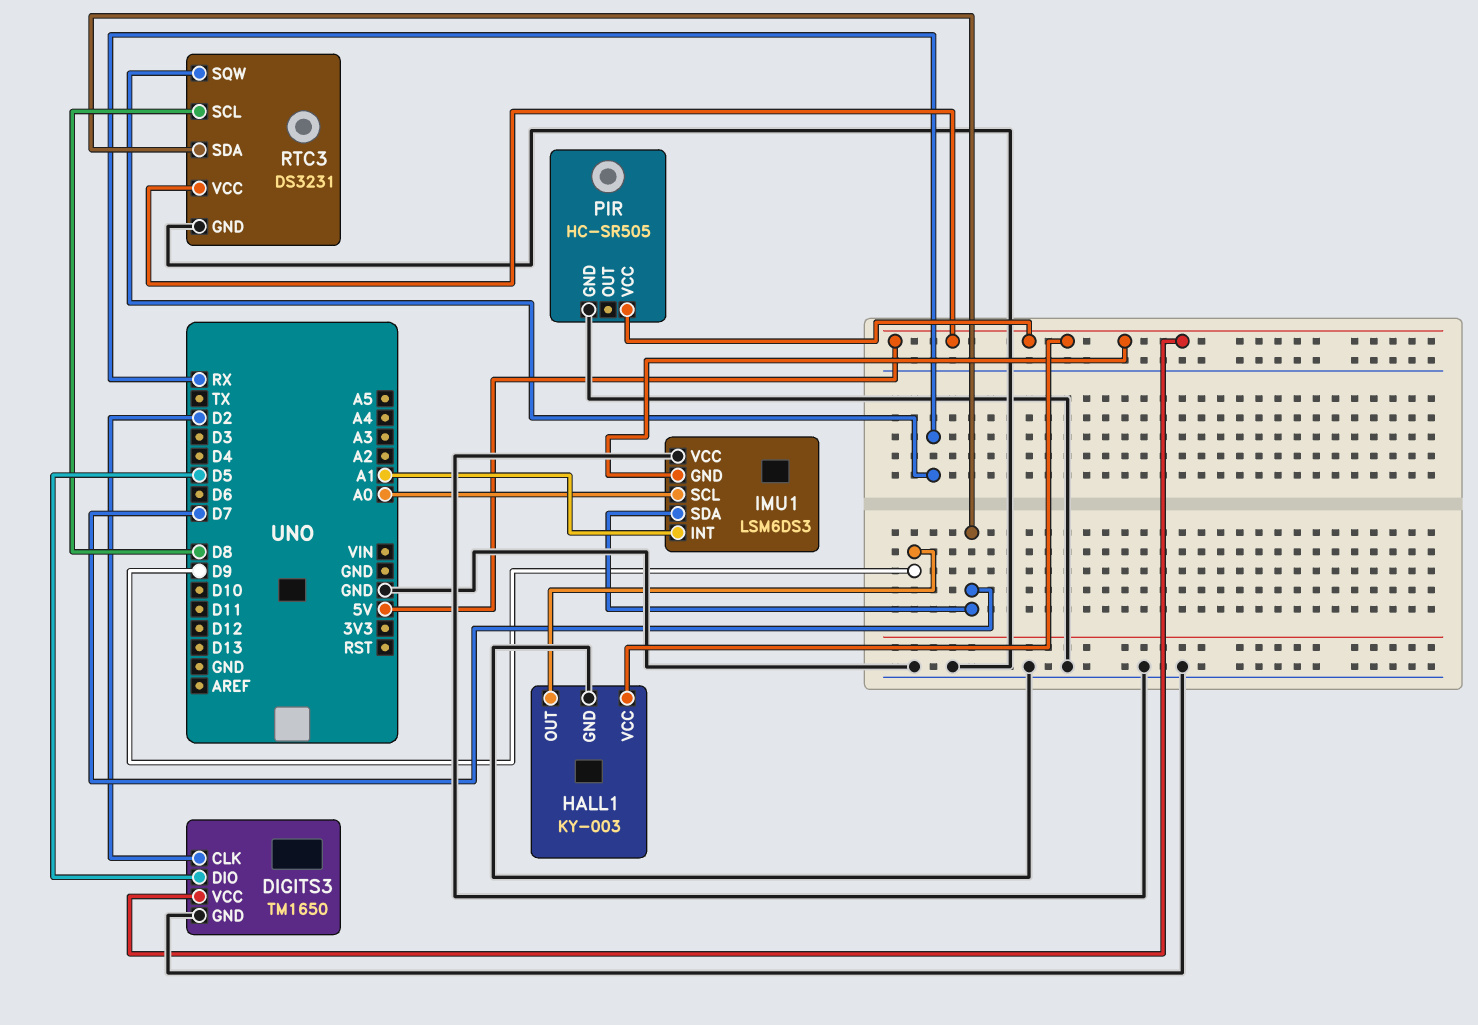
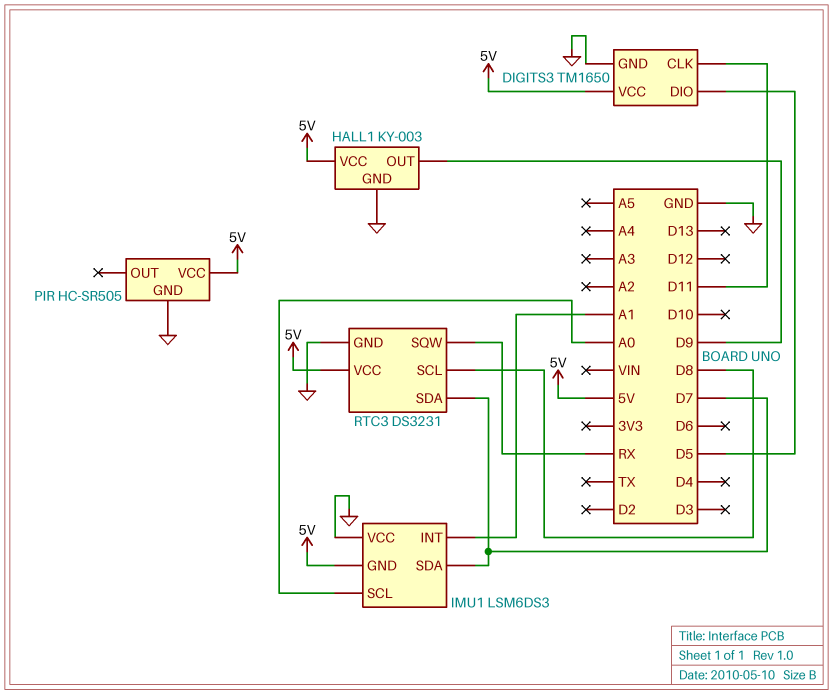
DIGITS3 pin CLK: D2 -> D11

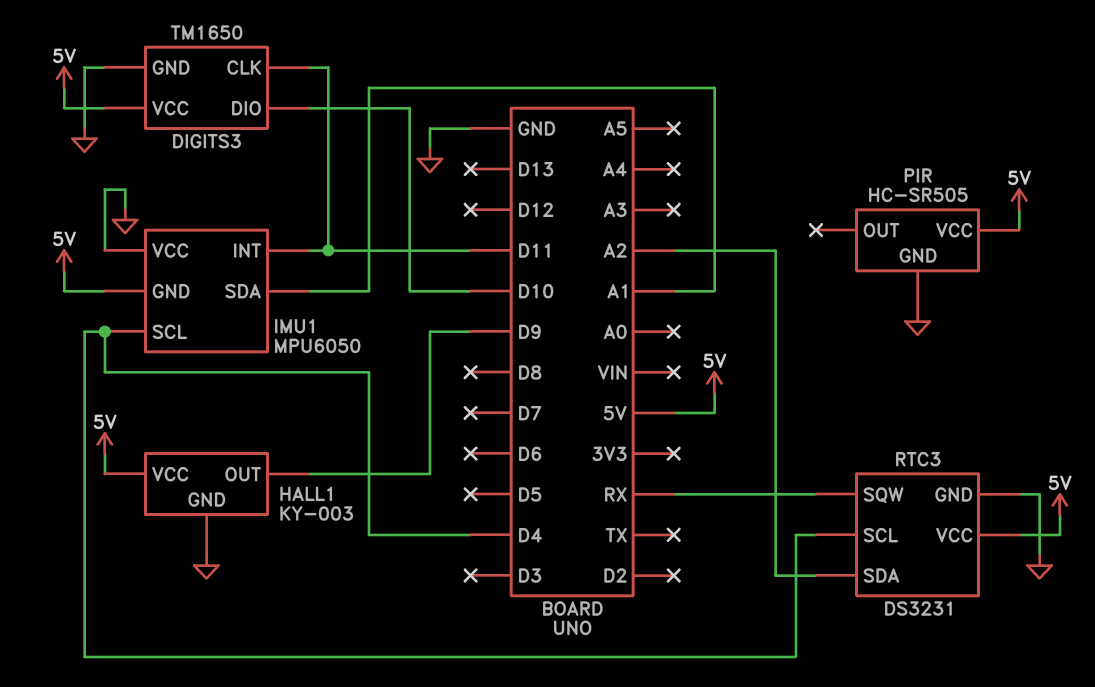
DIGITS3 pin DIO: D5 -> D10
IMU1: LSM6DS3 -> MPU6050
IMU1 pin INT: A1 -> D11
IMU1 pin SCL: A0 -> D4
IMU1 pin SDA: D7 -> A1
RTC3 pin SCL: D8 -> D4
RTC3 pin SDA: D7 -> A2

